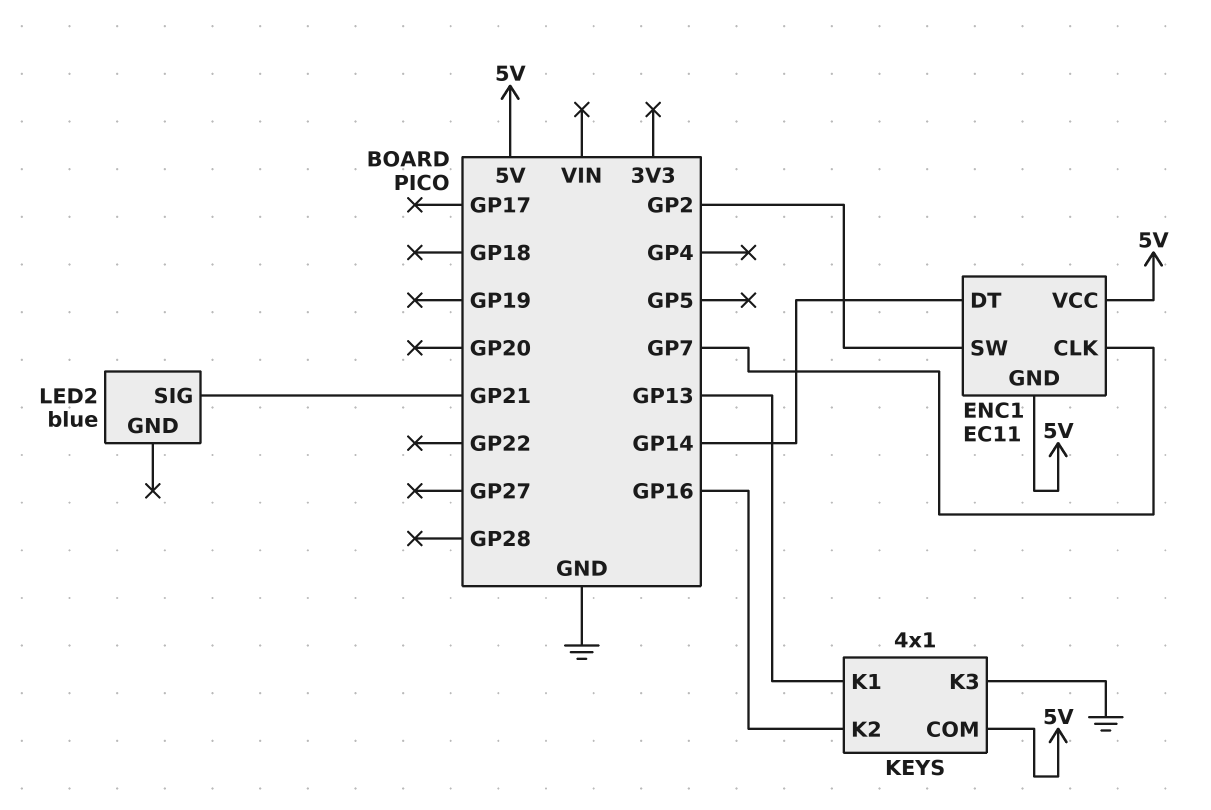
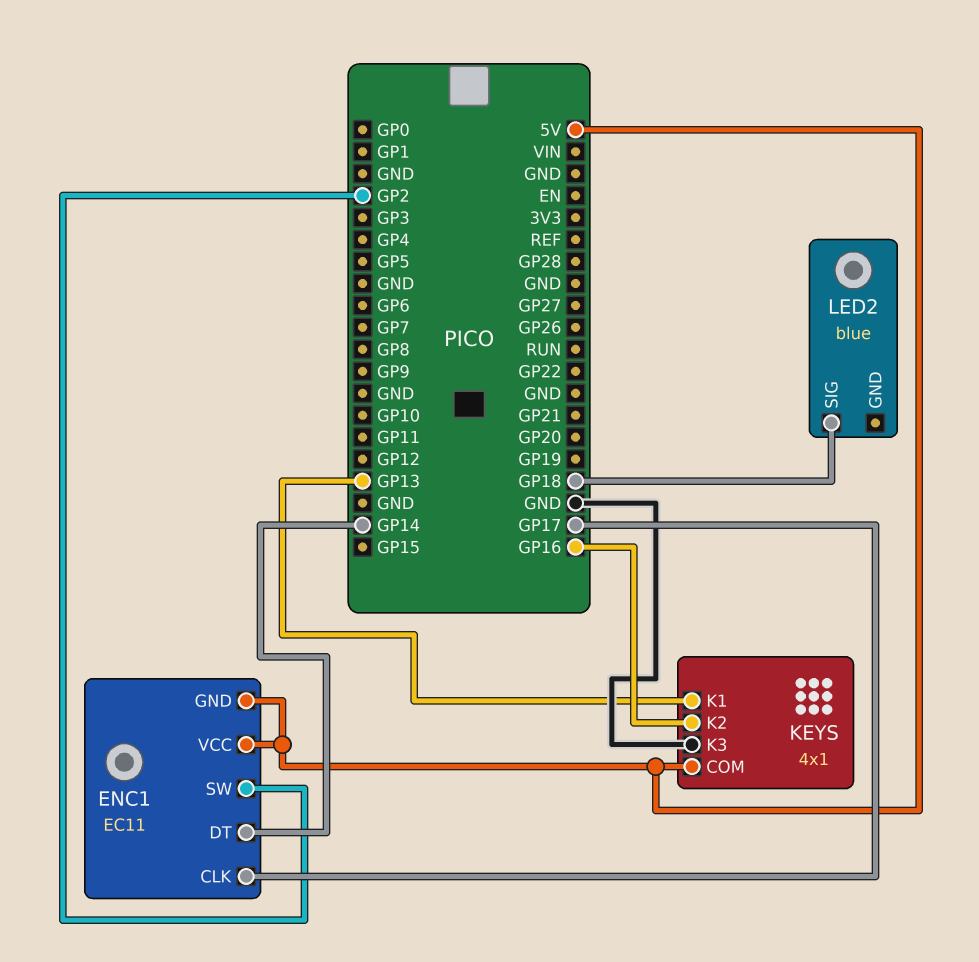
ENC1 pin CLK: GP7 -> GP17
LED2 pin SIG: GP21 -> GP18

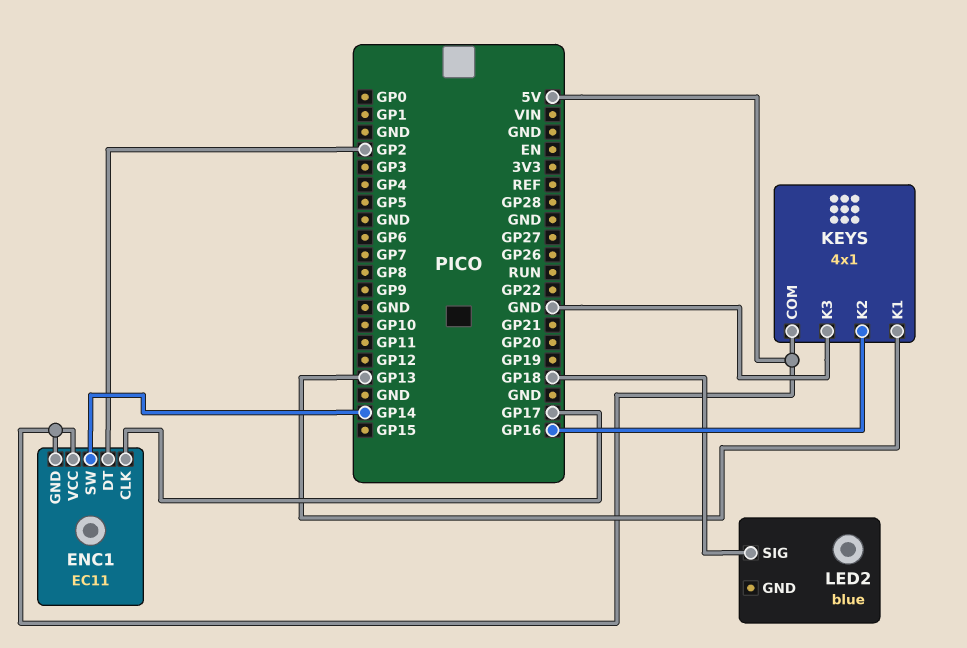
ENC1 pin DT: GP14 -> GP2
ENC1 pin SW: GP2 -> GP14

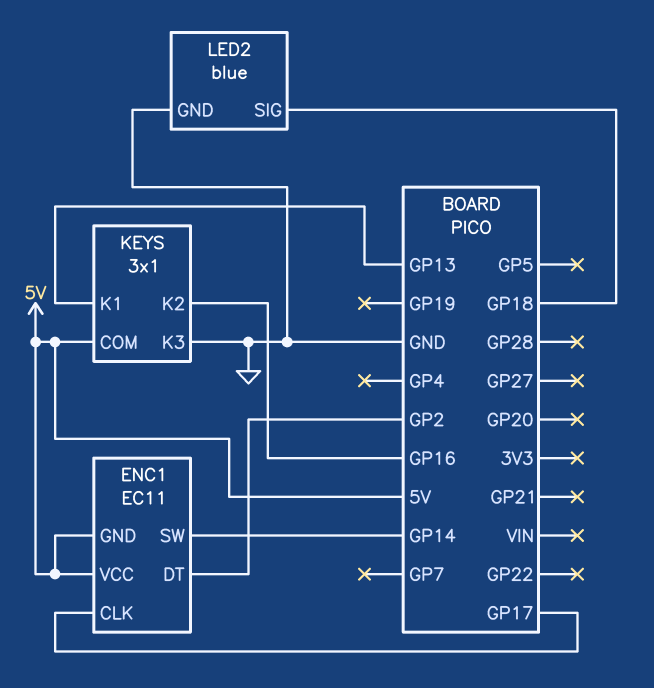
KEYS: 4x1 -> 3x1
LED2 pin GND: none -> GND

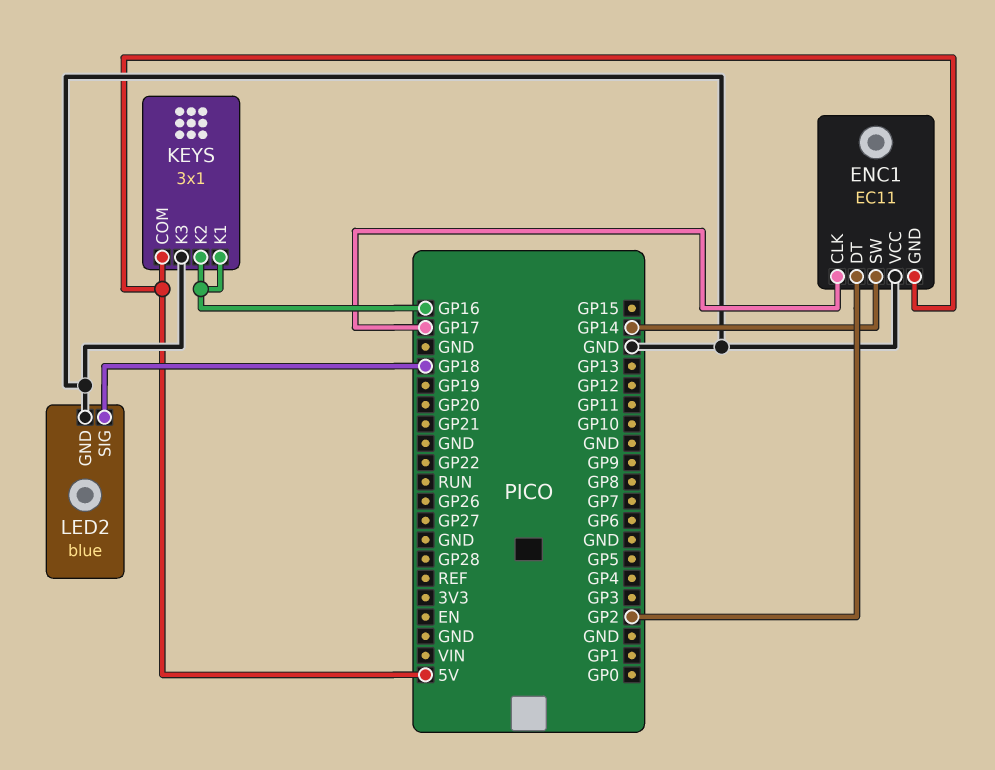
ENC1 pin VCC: 5V -> GND
KEYS pin K1: GP13 -> GP16

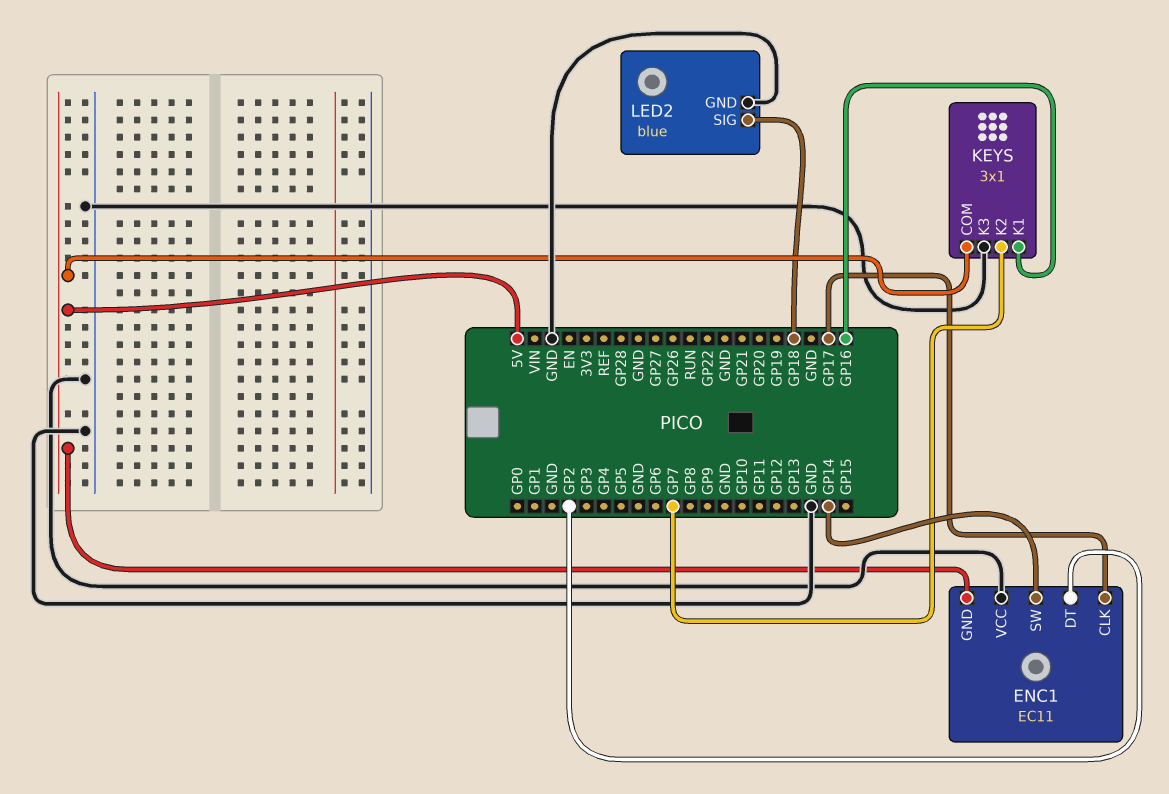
KEYS pin K2: GP16 -> GP7

